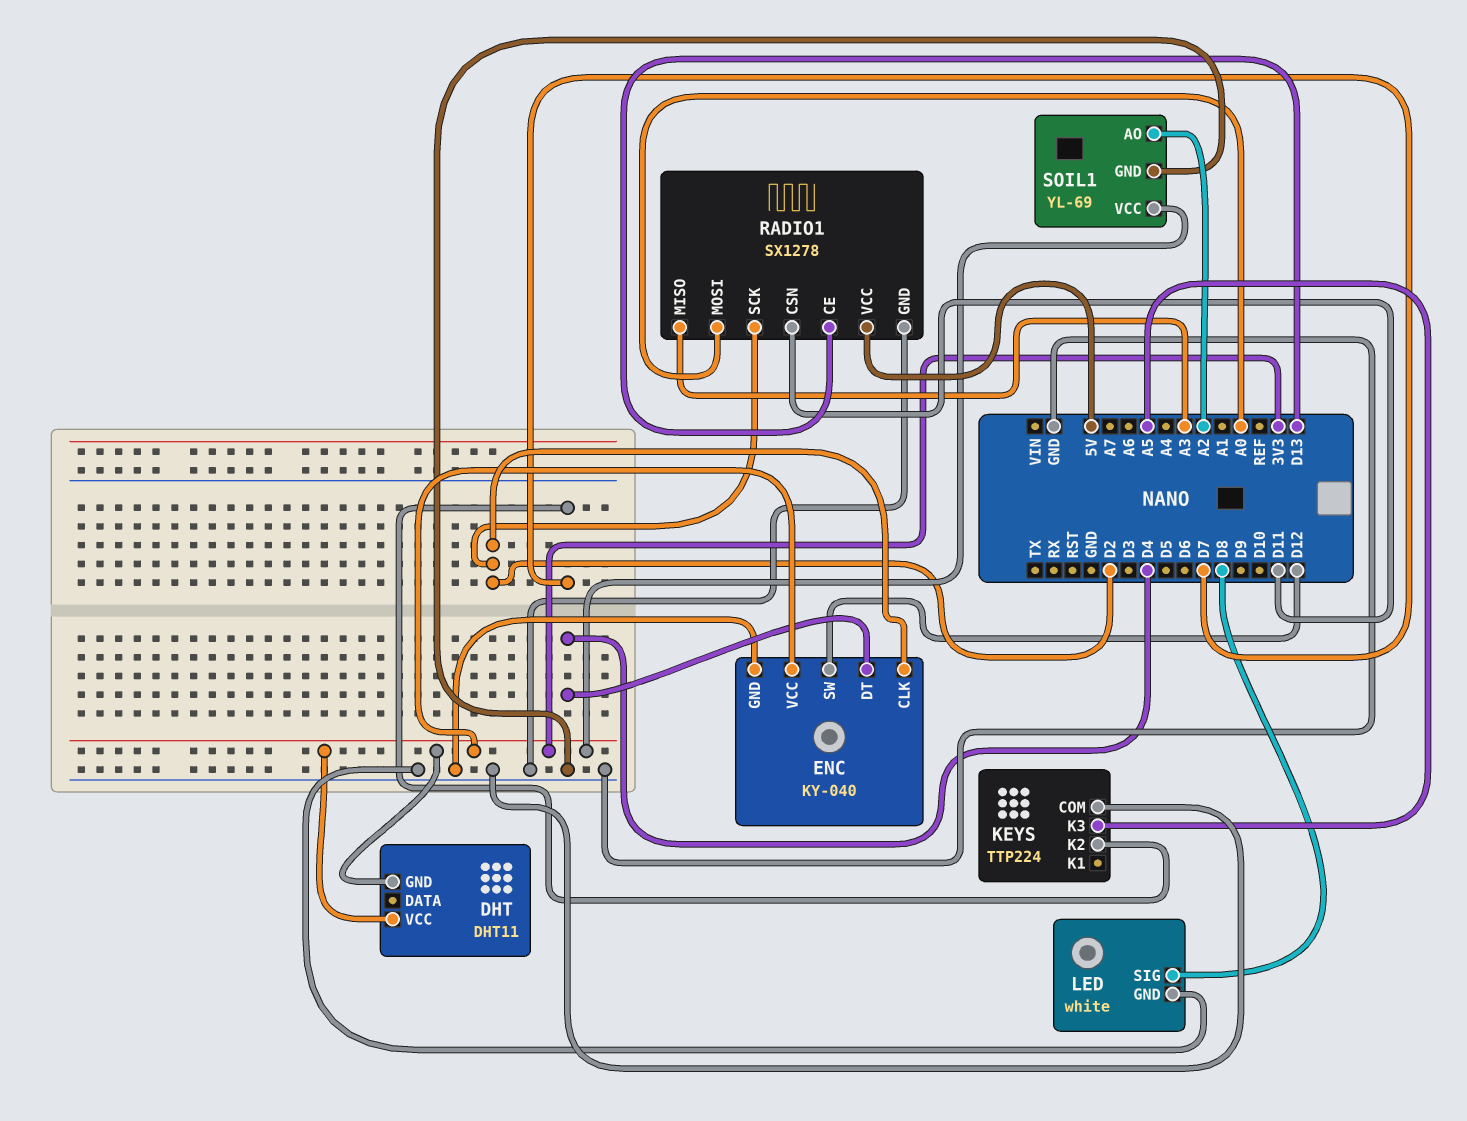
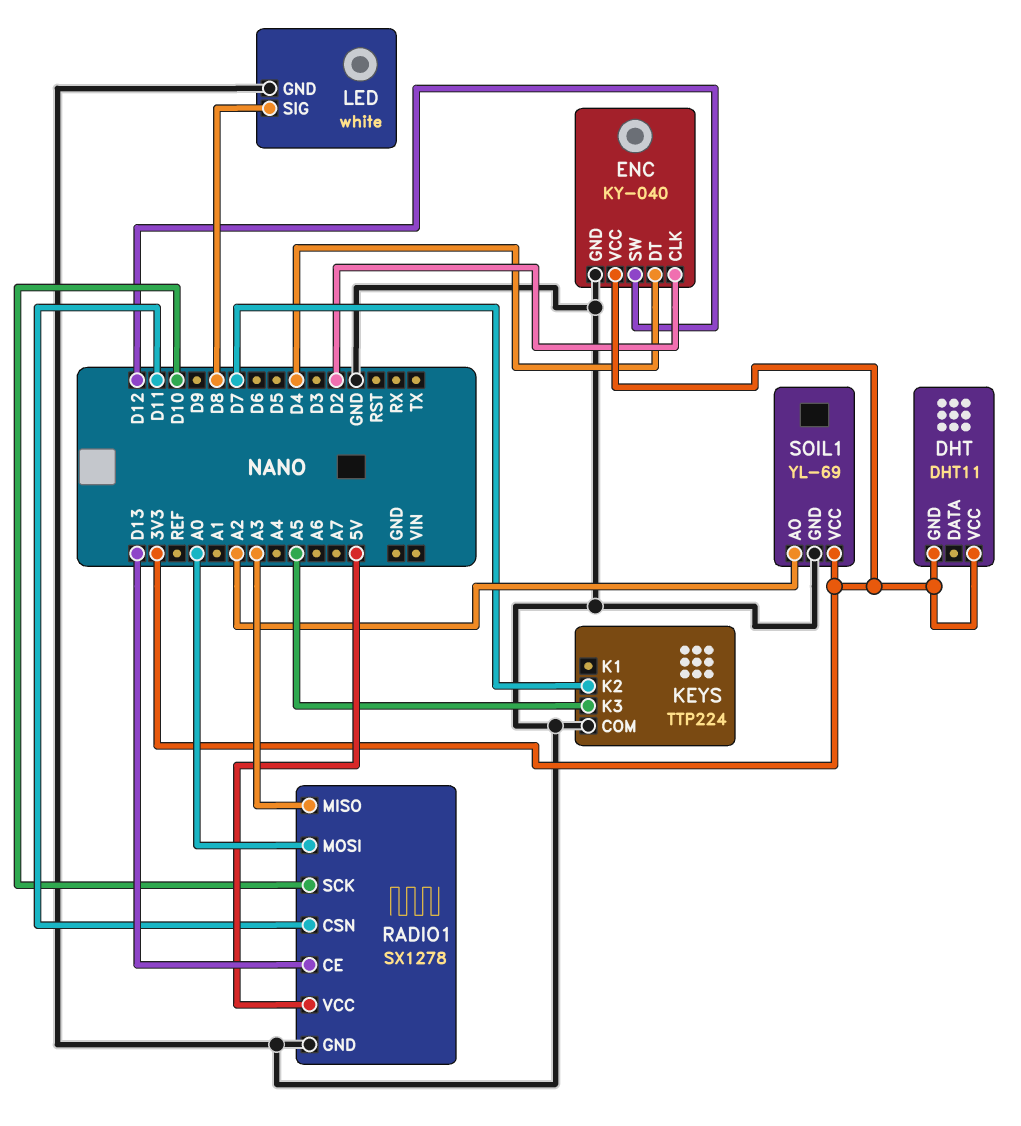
RADIO1 pin SCK: D2 -> D10

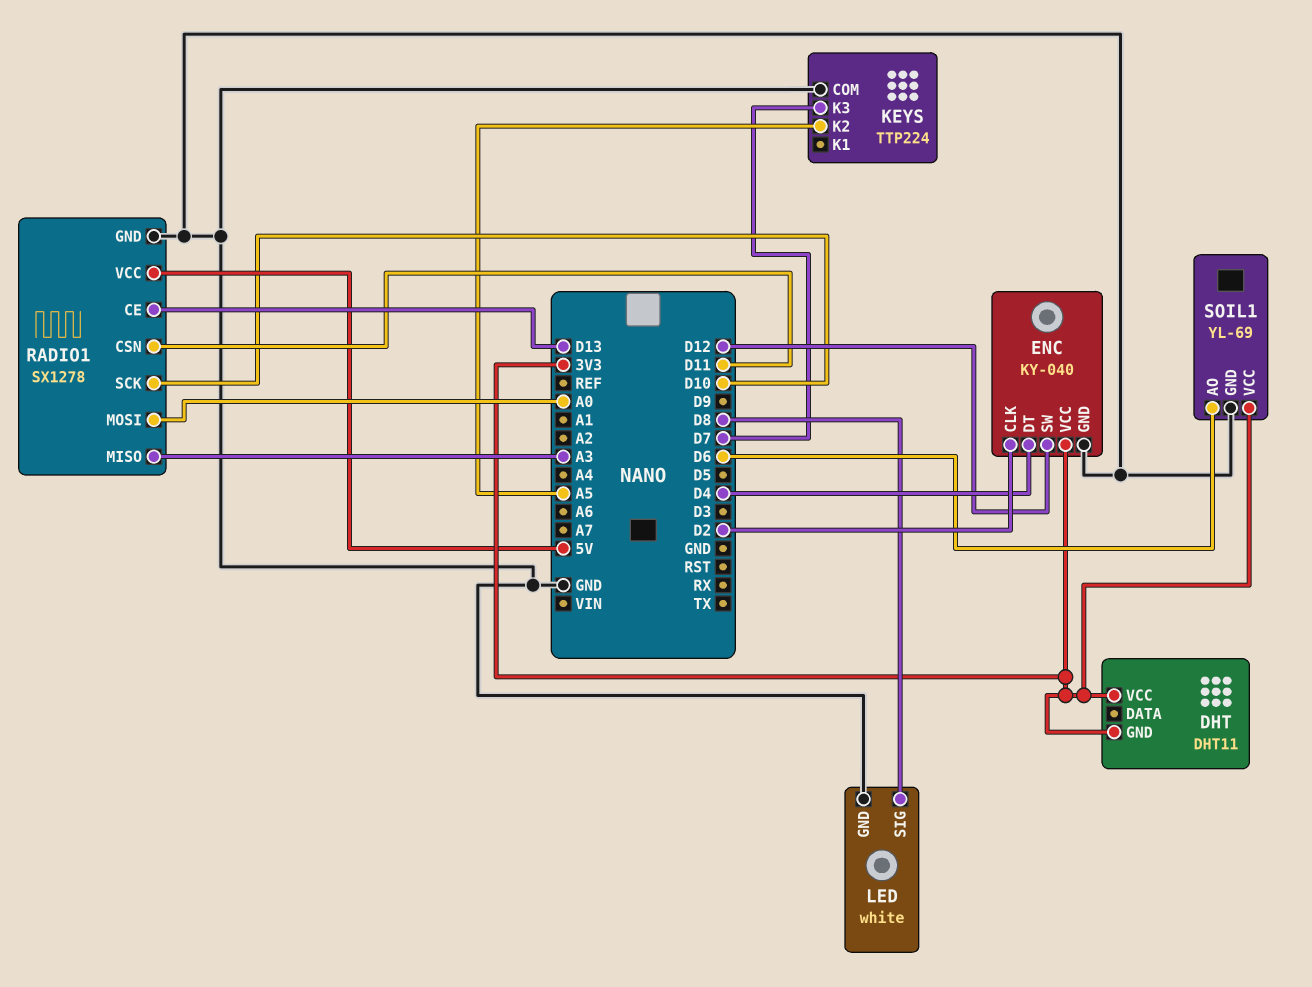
KEYS pin K2: D7 -> A5
KEYS pin K3: A5 -> D7
SOIL1 pin AO: A2 -> D6

